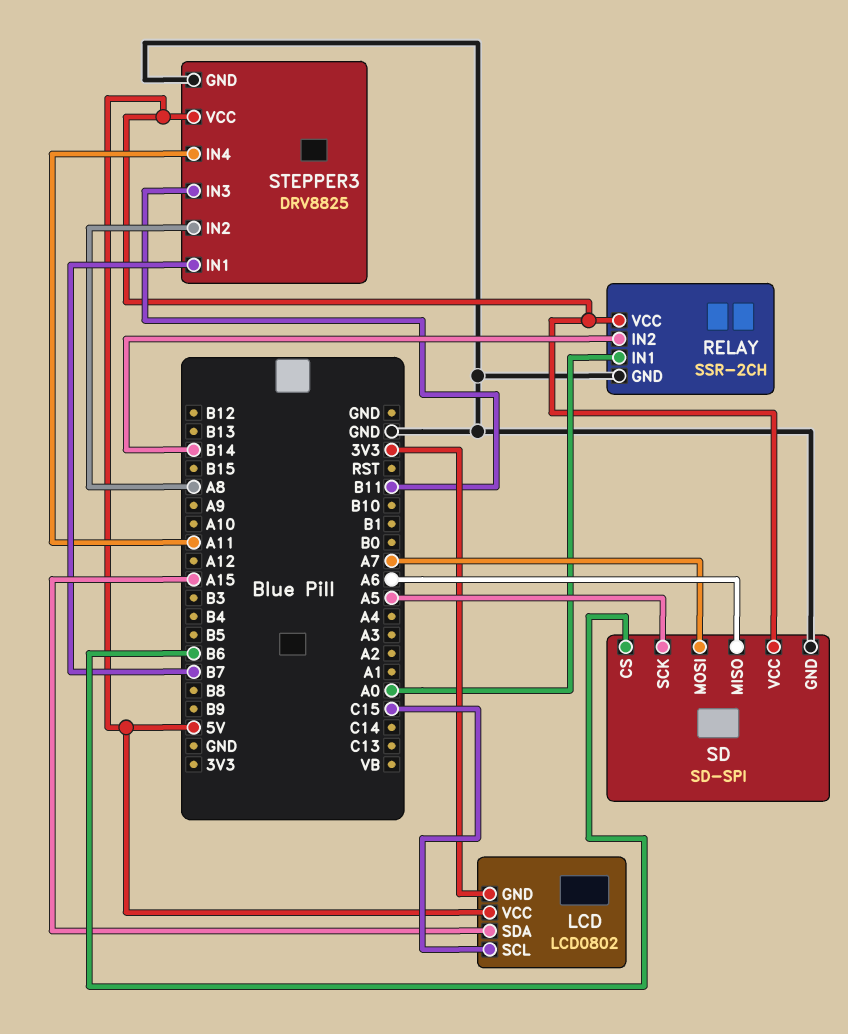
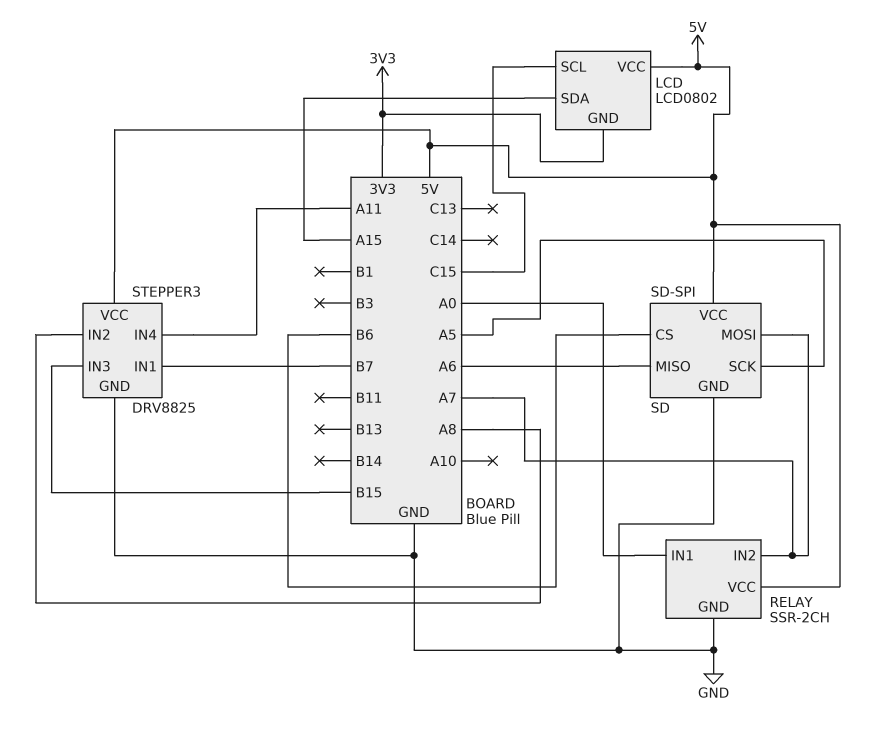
RELAY pin IN2: B14 -> A7
STEPPER3 pin IN3: B11 -> B15

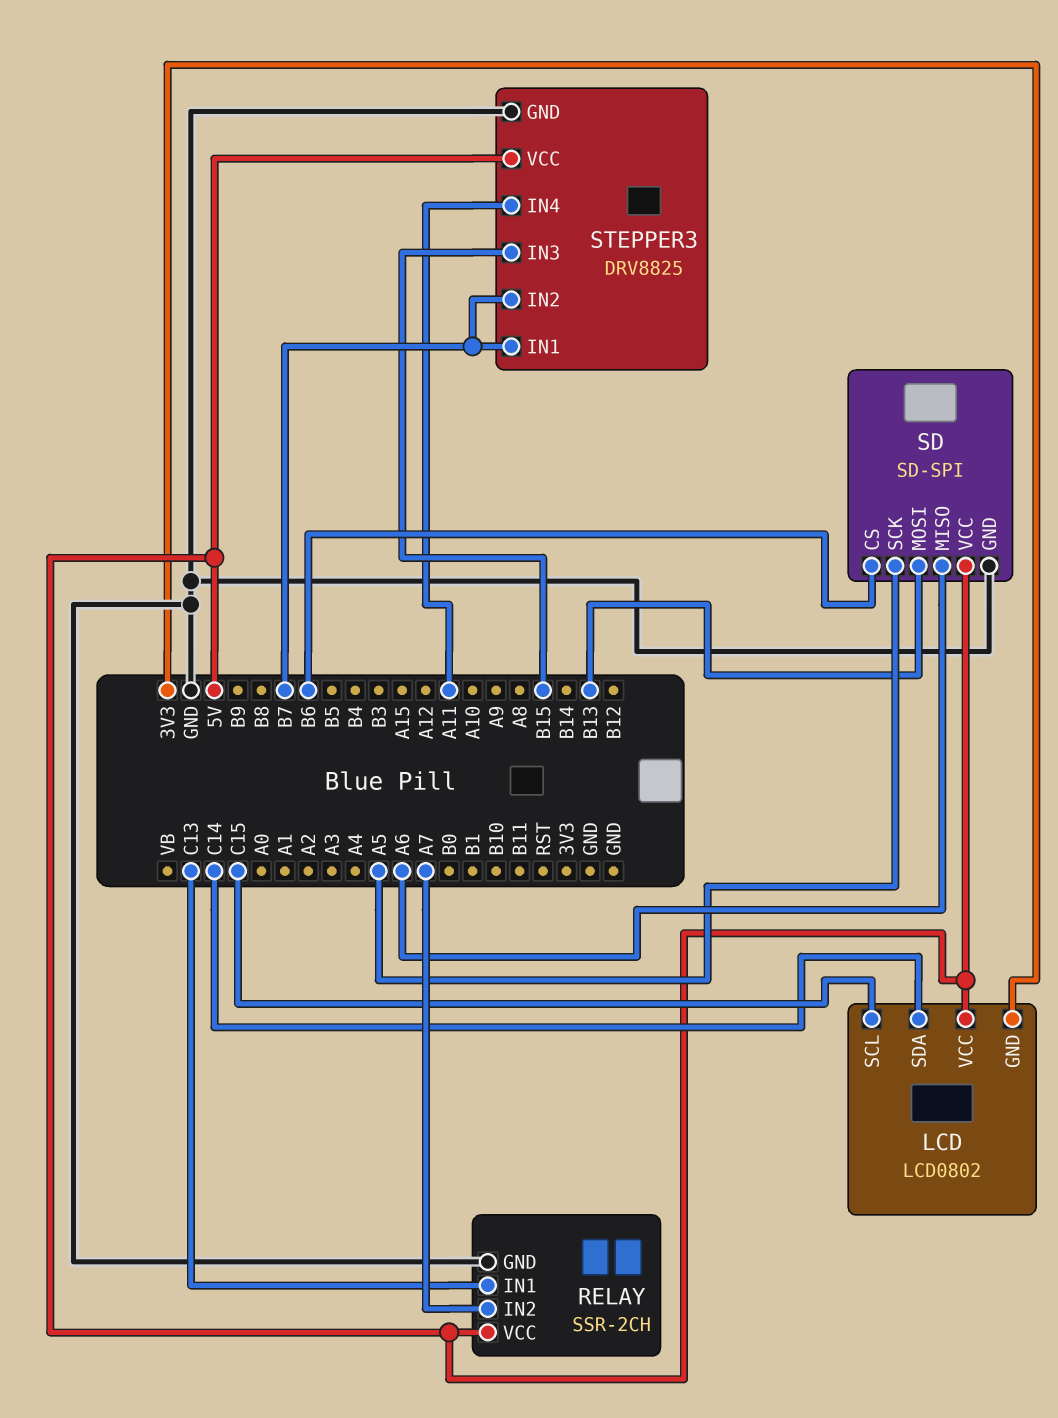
LCD pin SDA: A15 -> C14
RELAY pin IN1: A0 -> C13
SD pin MOSI: A7 -> B13
STEPPER3 pin IN2: A8 -> B7

